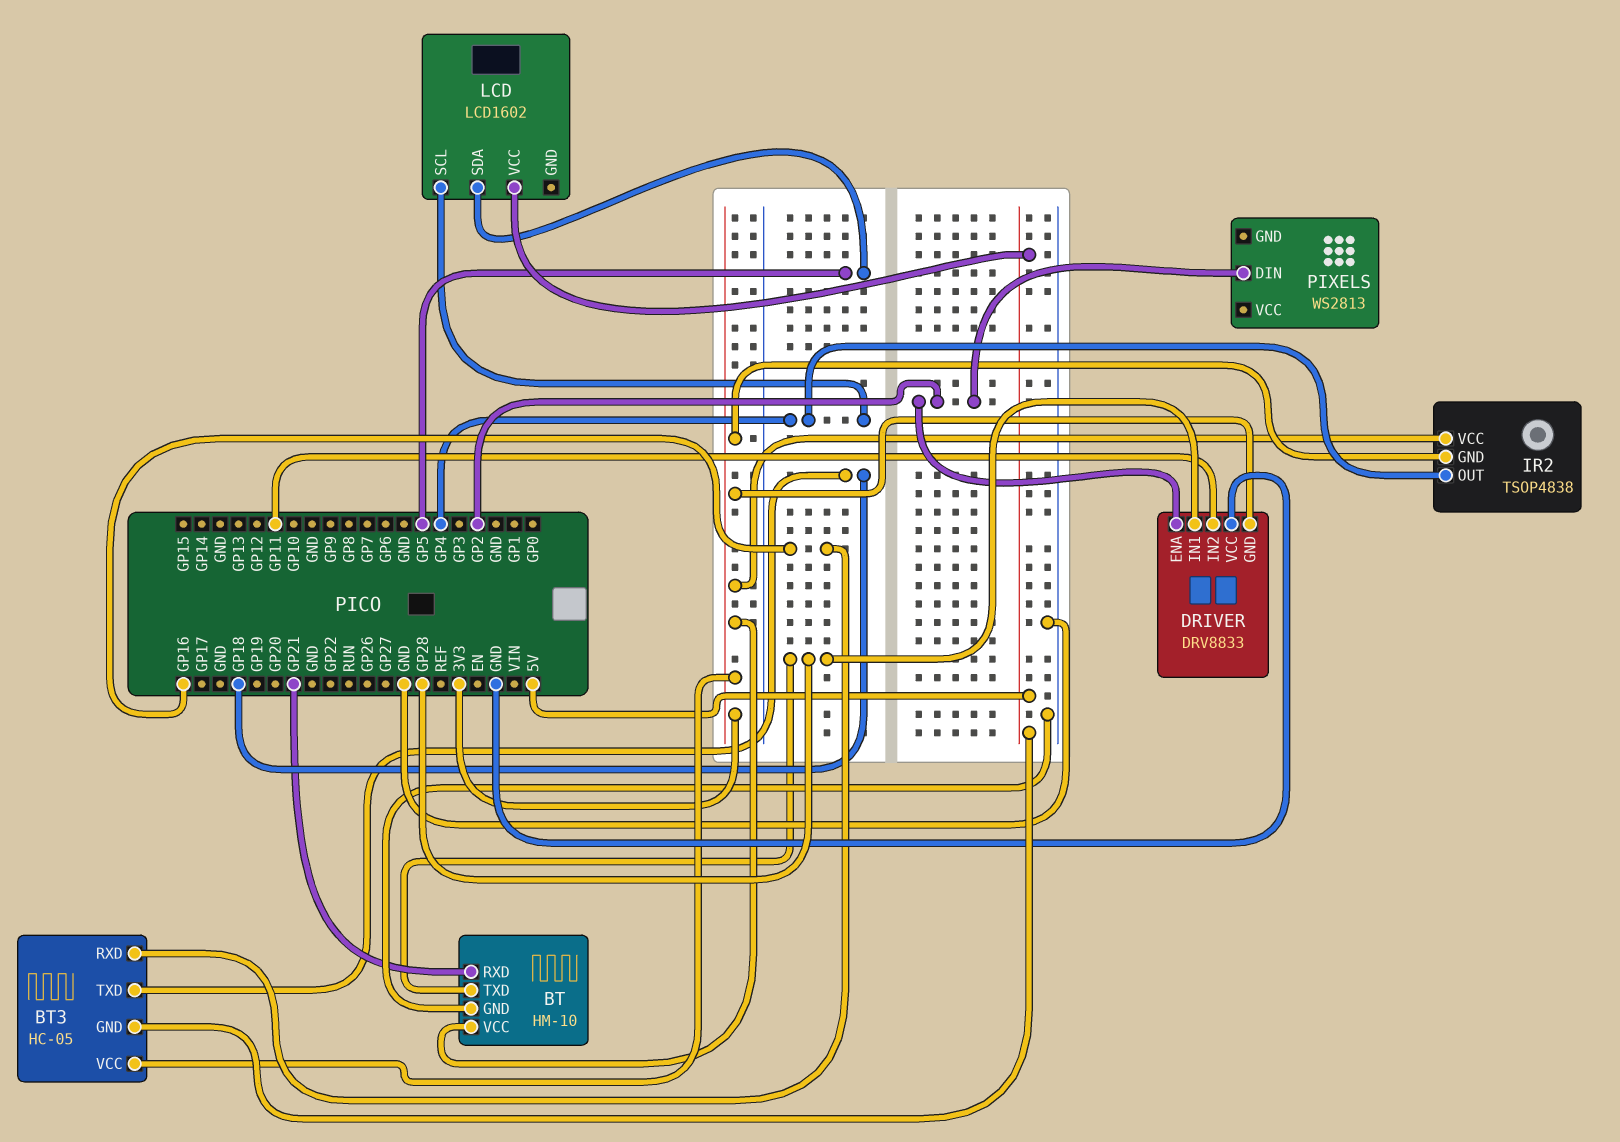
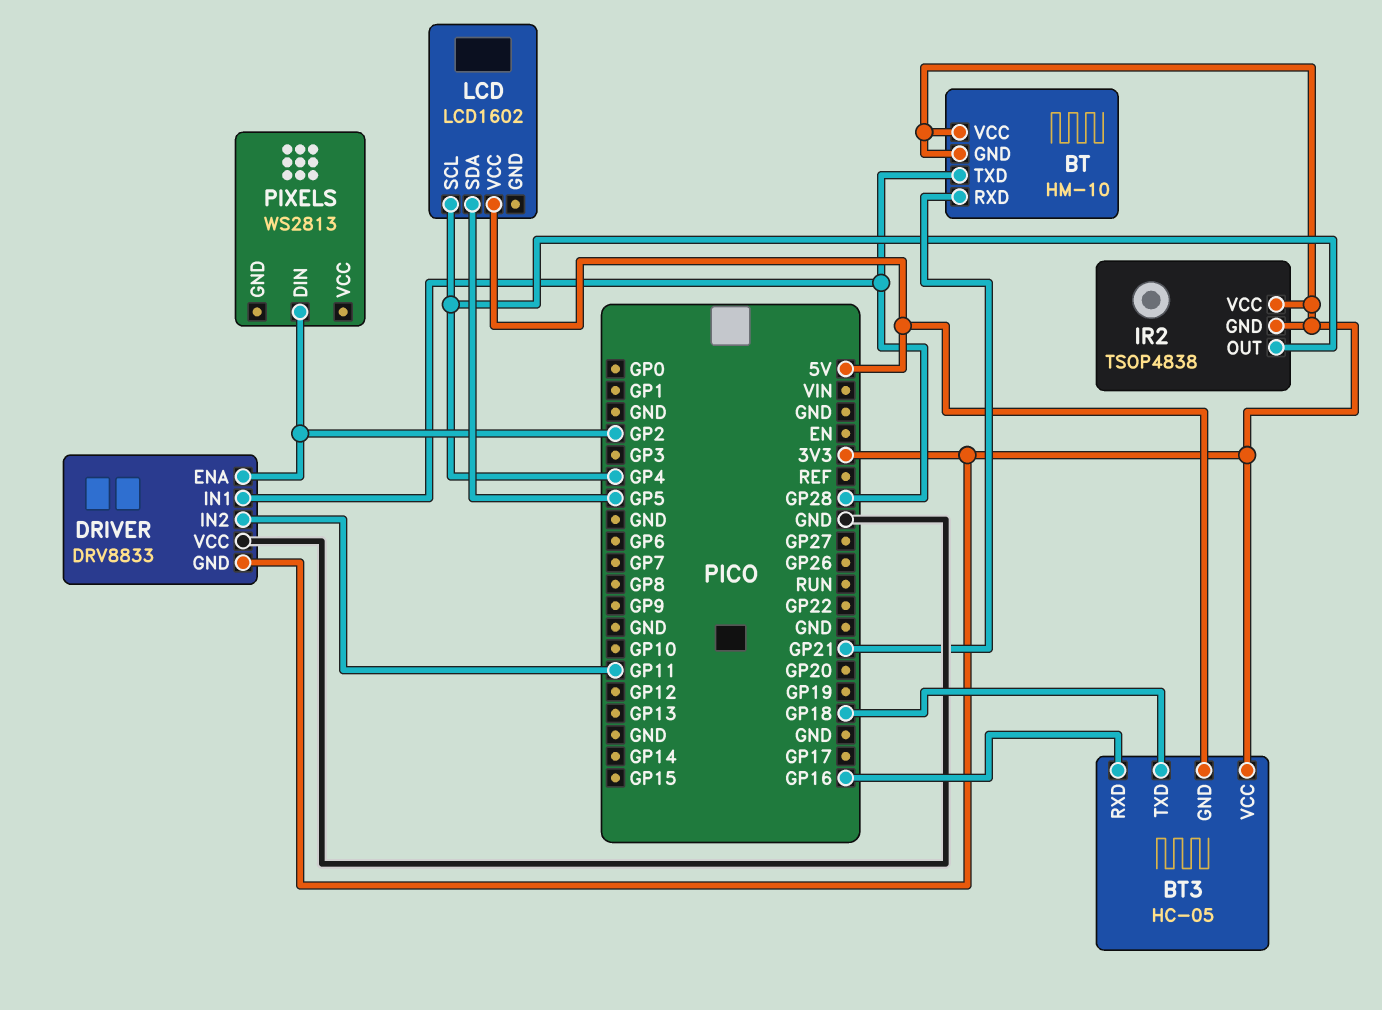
BT pin GND: GND -> 3V3

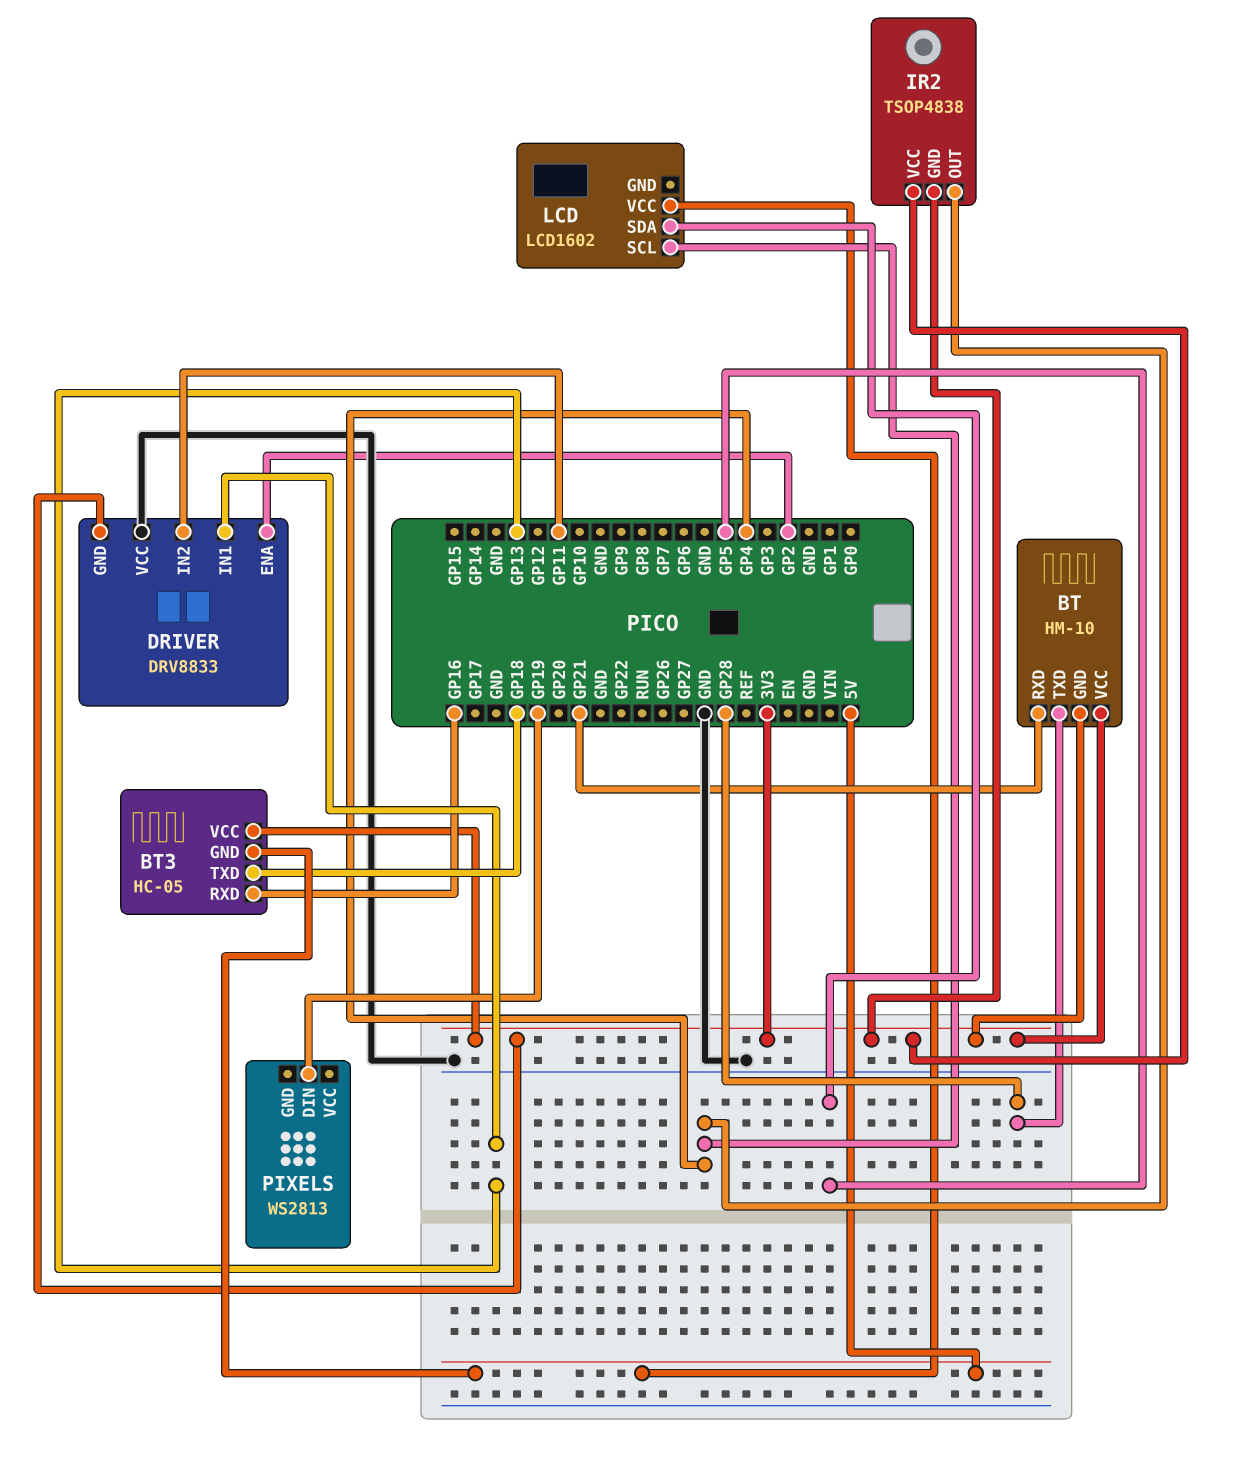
DRIVER pin IN1: GP28 -> GP13
PIXELS pin DIN: GP2 -> GP19

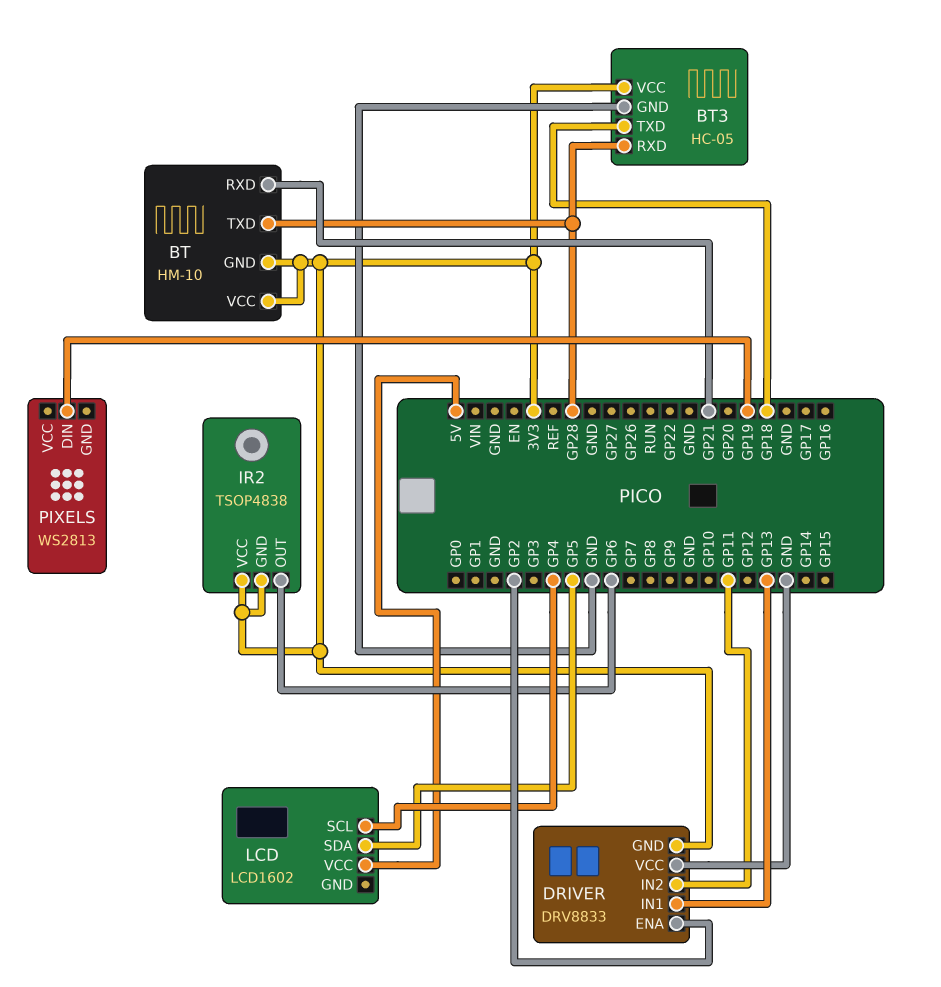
BT3 pin GND: 5V -> GND
BT3 pin RXD: GP16 -> GP28
IR2 pin OUT: GP4 -> GP6

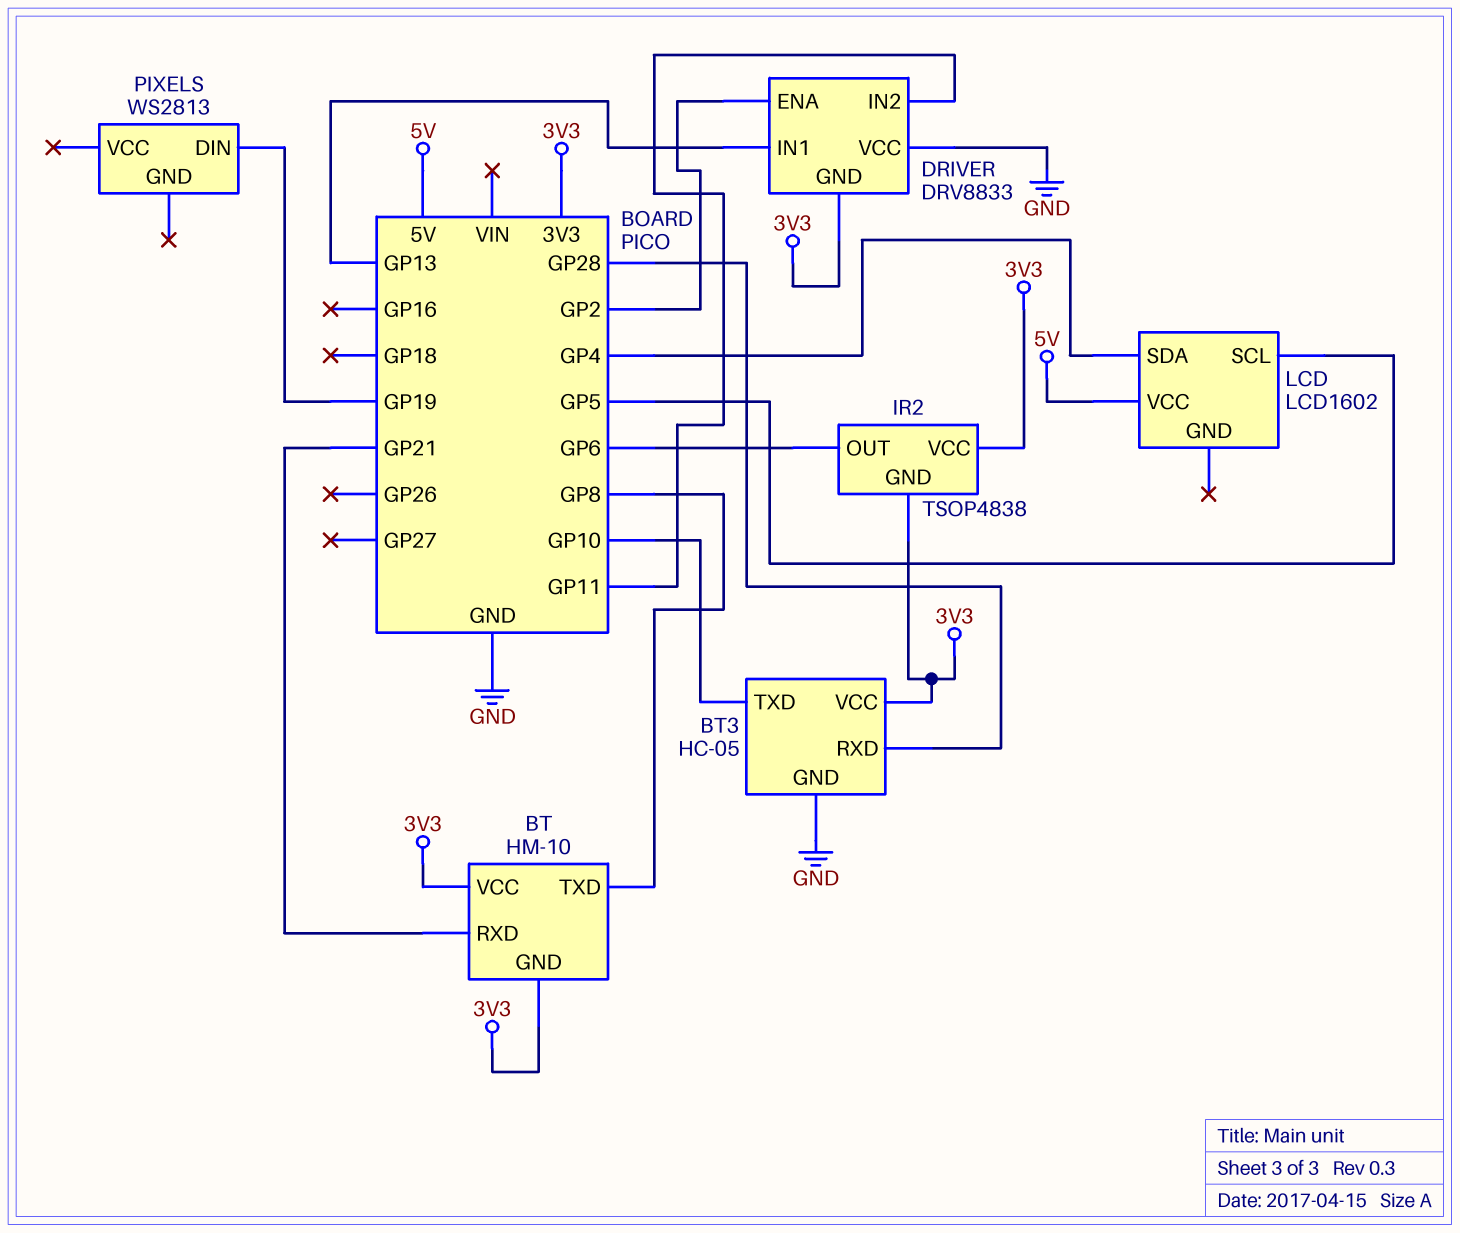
BT pin TXD: GP28 -> GP8
BT3 pin TXD: GP18 -> GP10
LCD pin SCL: GP4 -> GP5
LCD pin SDA: GP5 -> GP4

